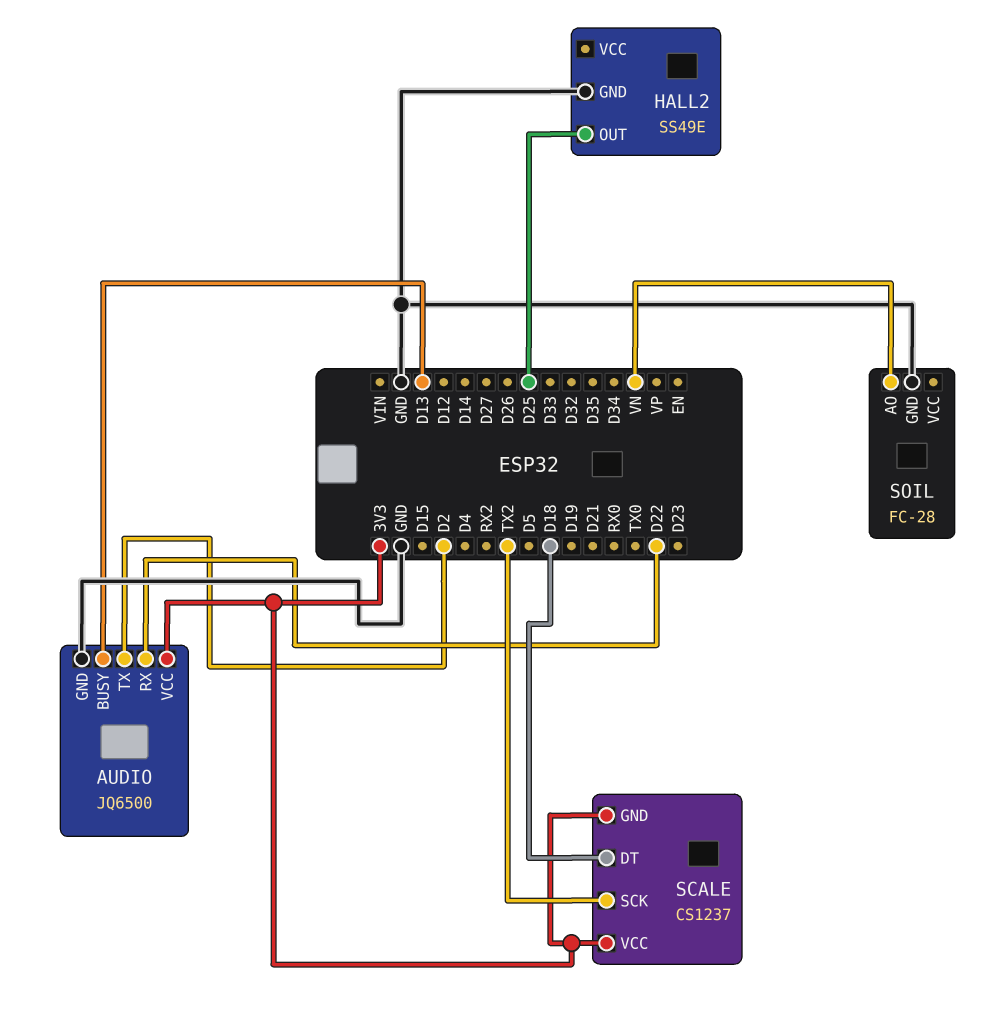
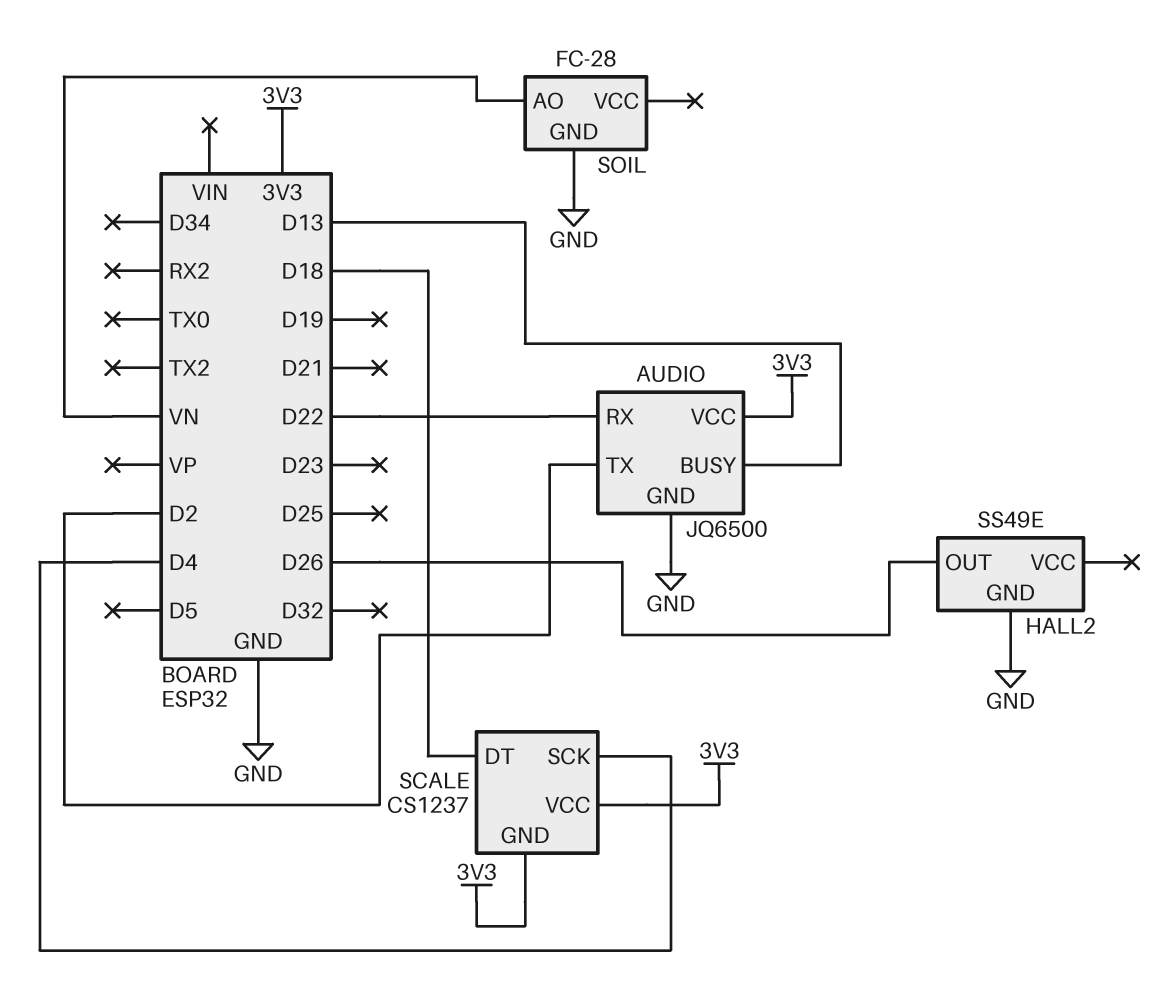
HALL2 pin OUT: D25 -> D26
SCALE pin SCK: TX2 -> D4

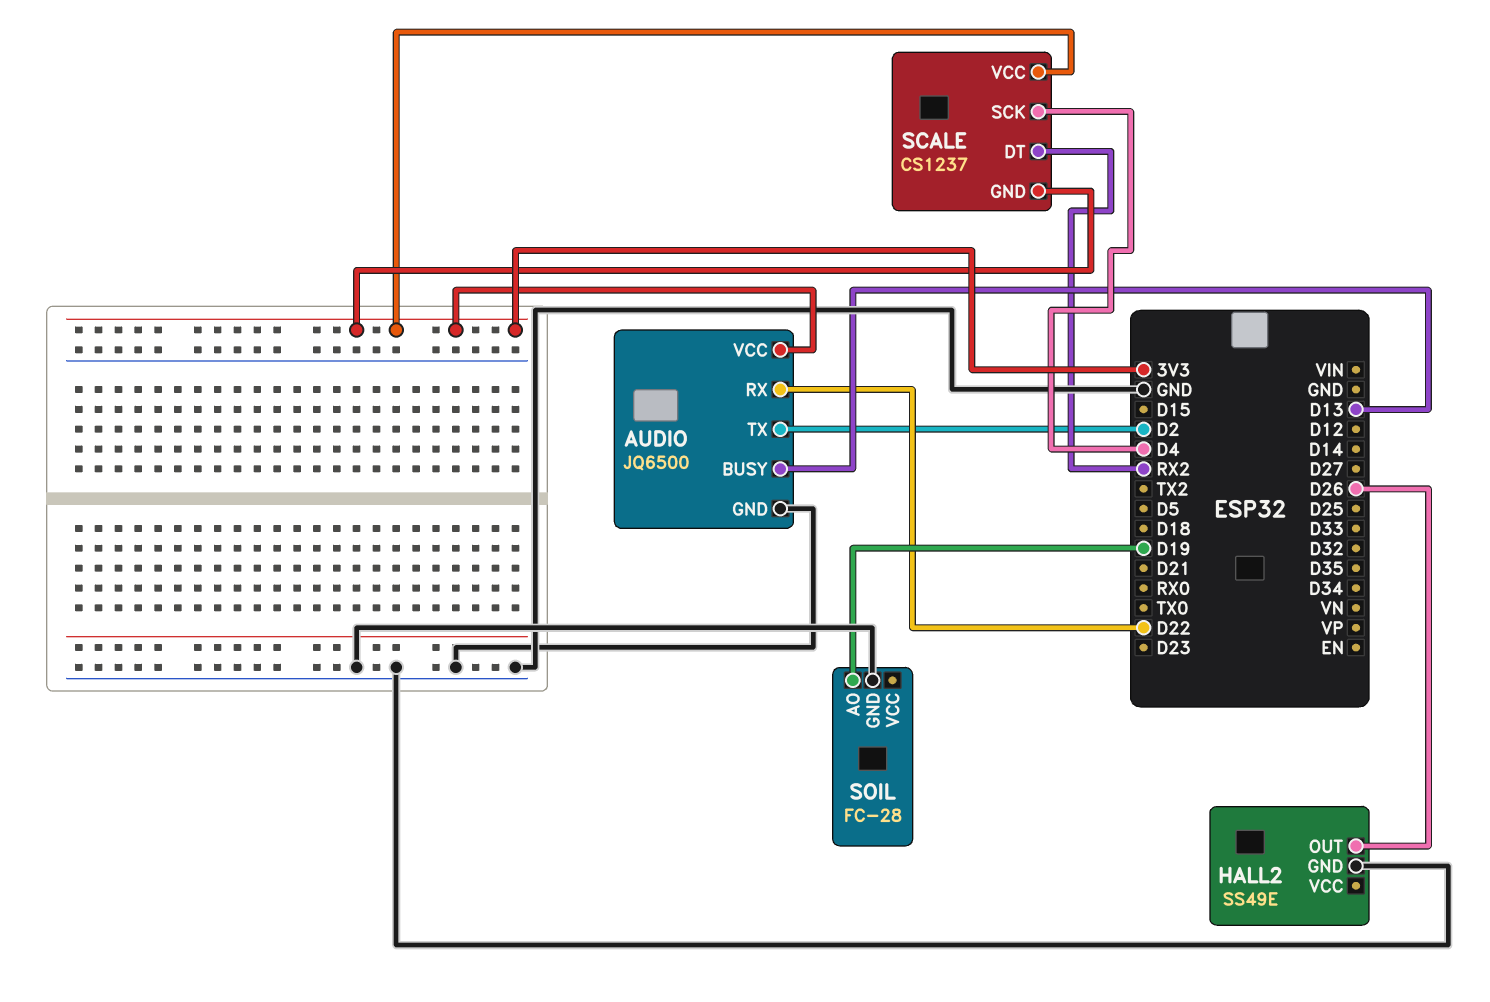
SCALE pin DT: D18 -> RX2
SOIL pin AO: VN -> D19

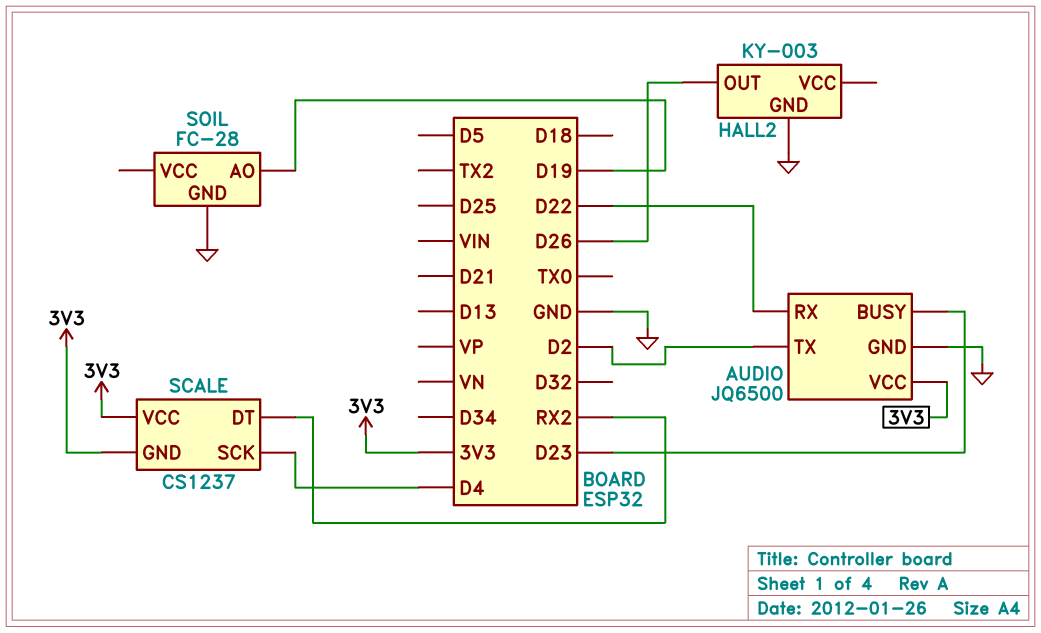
AUDIO pin BUSY: D13 -> D23
HALL2: SS49E -> KY-003

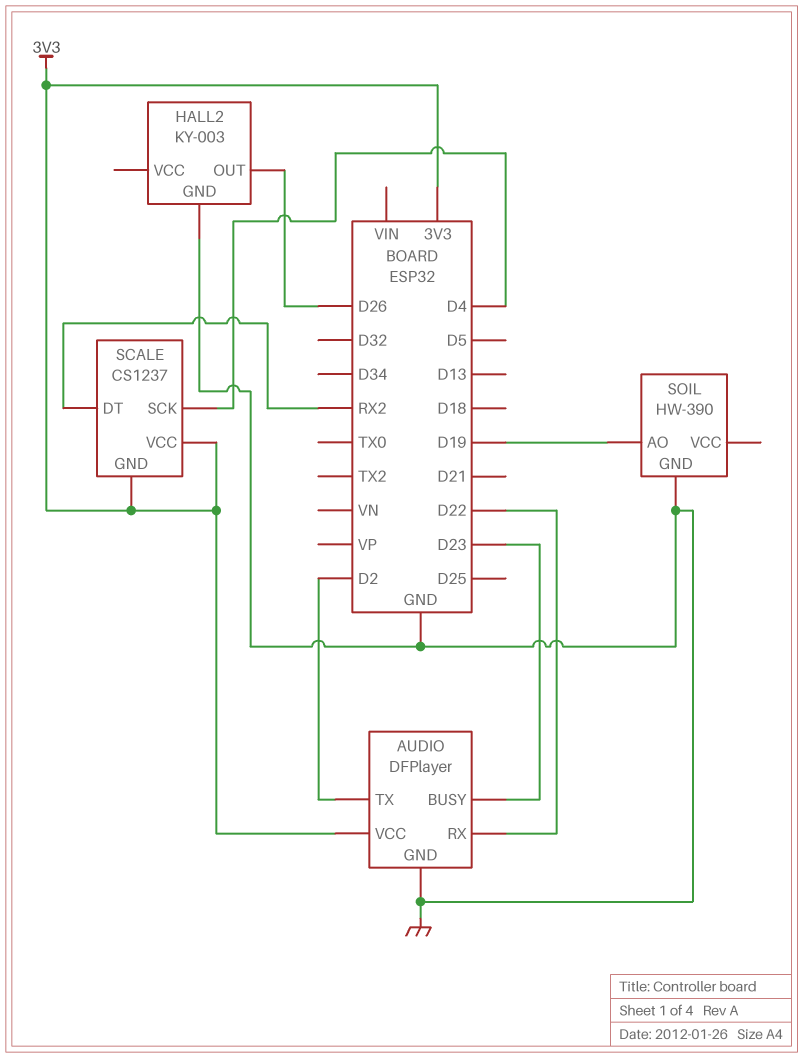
AUDIO: JQ6500 -> DFPlayer
SOIL: FC-28 -> HW-390

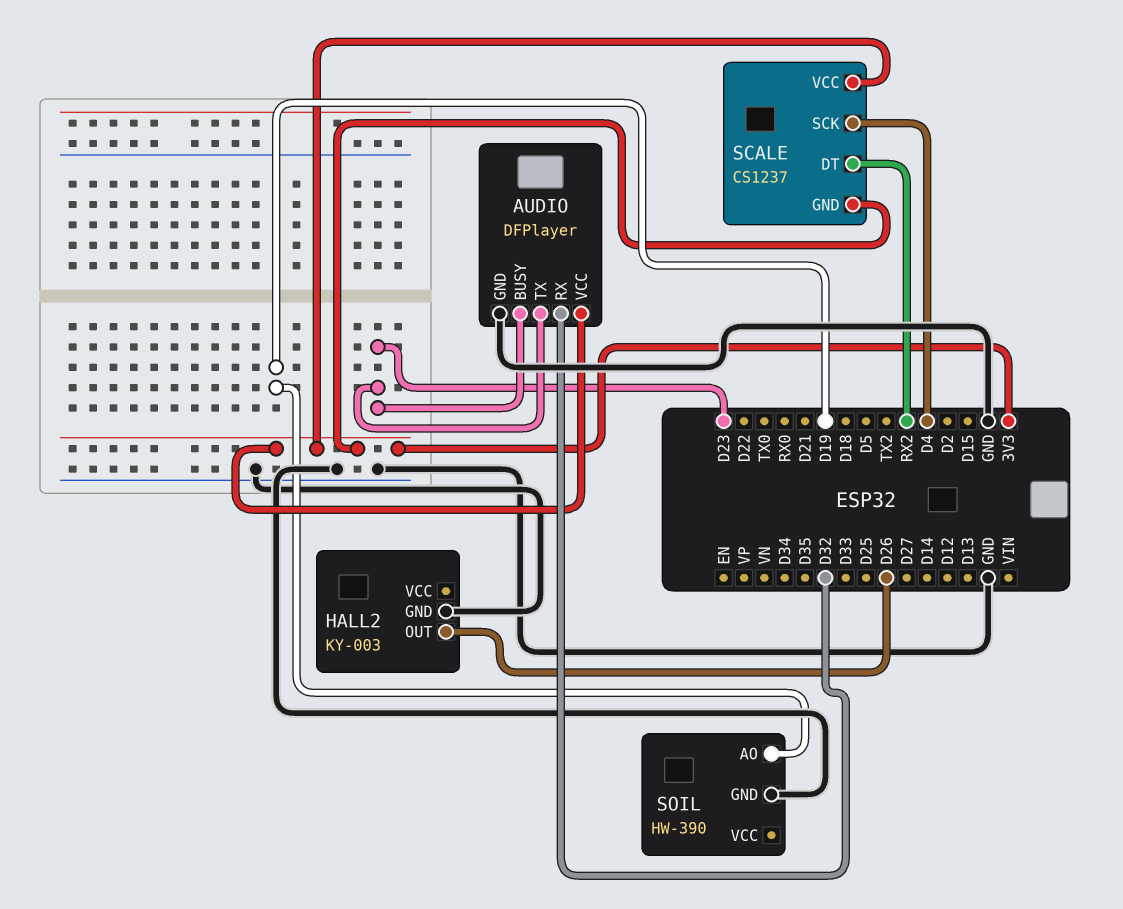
AUDIO pin RX: D22 -> D32
AUDIO pin TX: D2 -> D23

